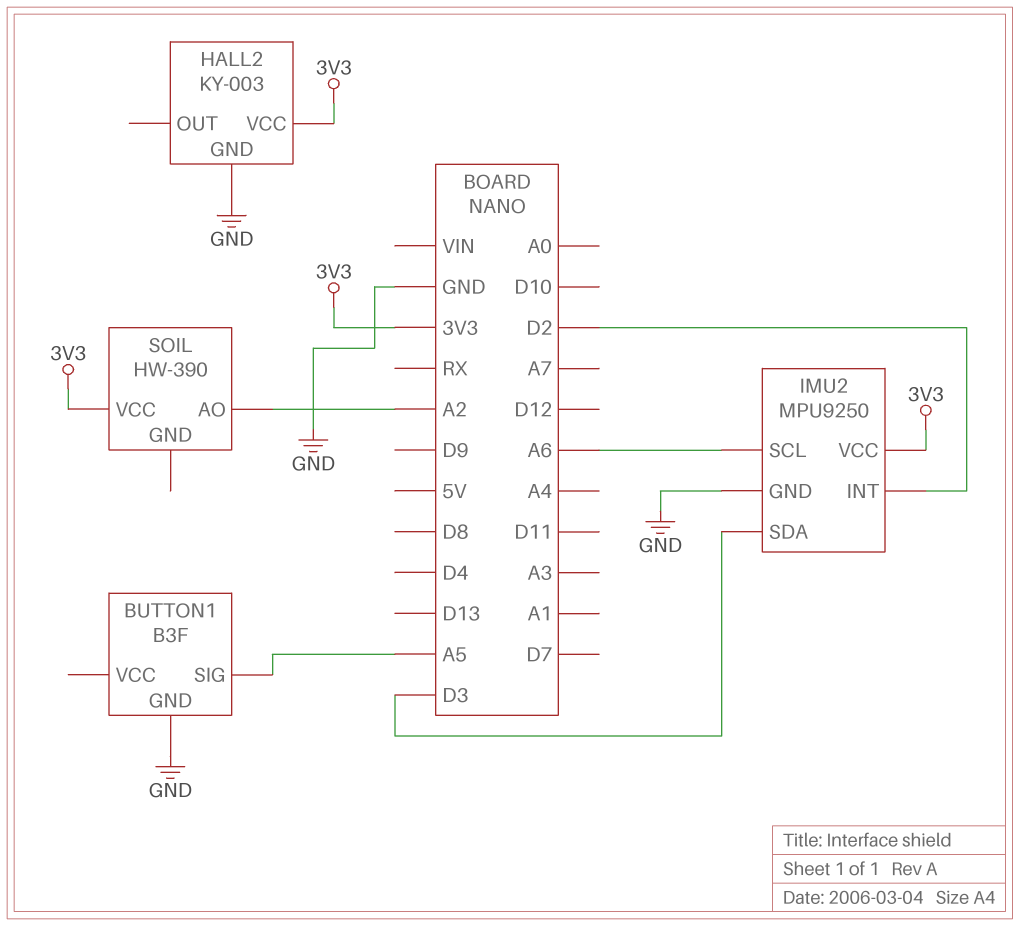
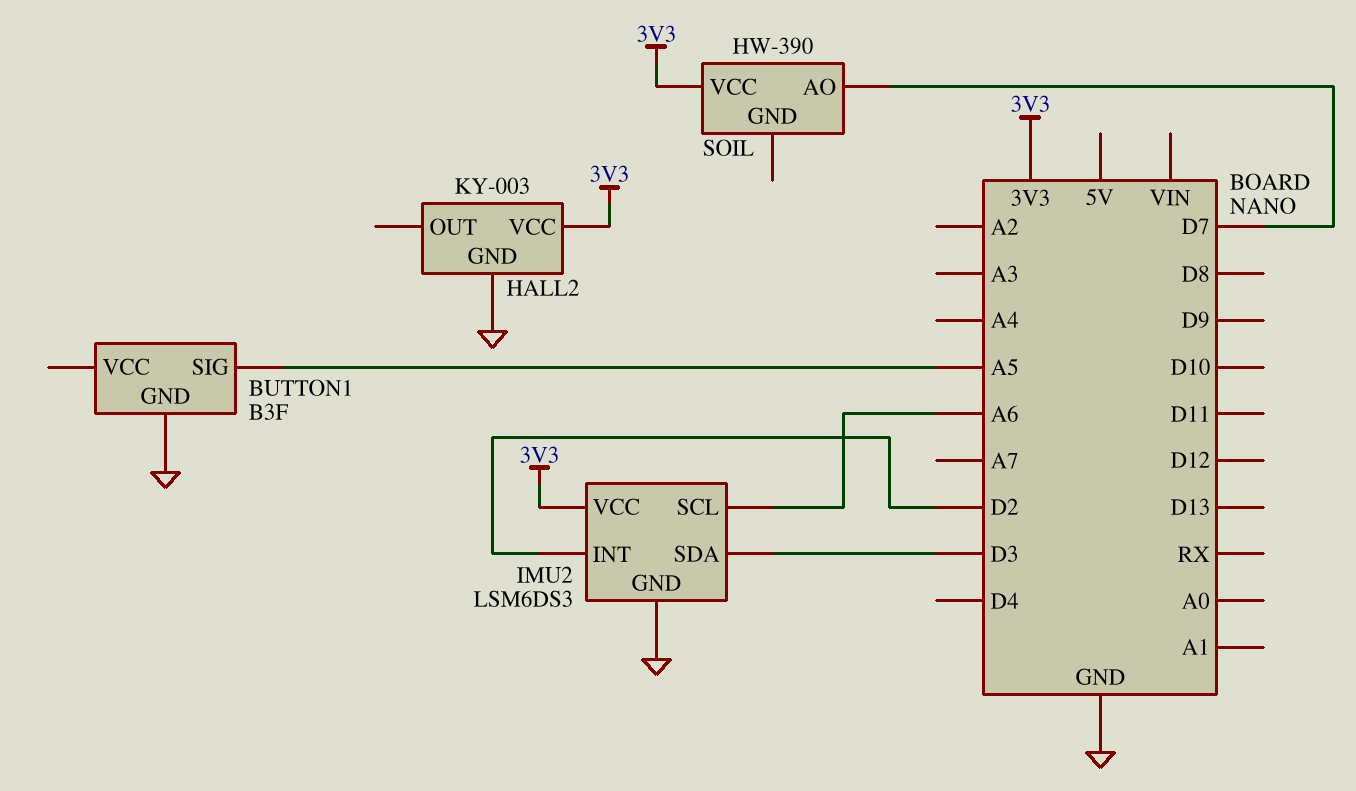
IMU2: MPU9250 -> LSM6DS3
SOIL pin AO: A2 -> D7

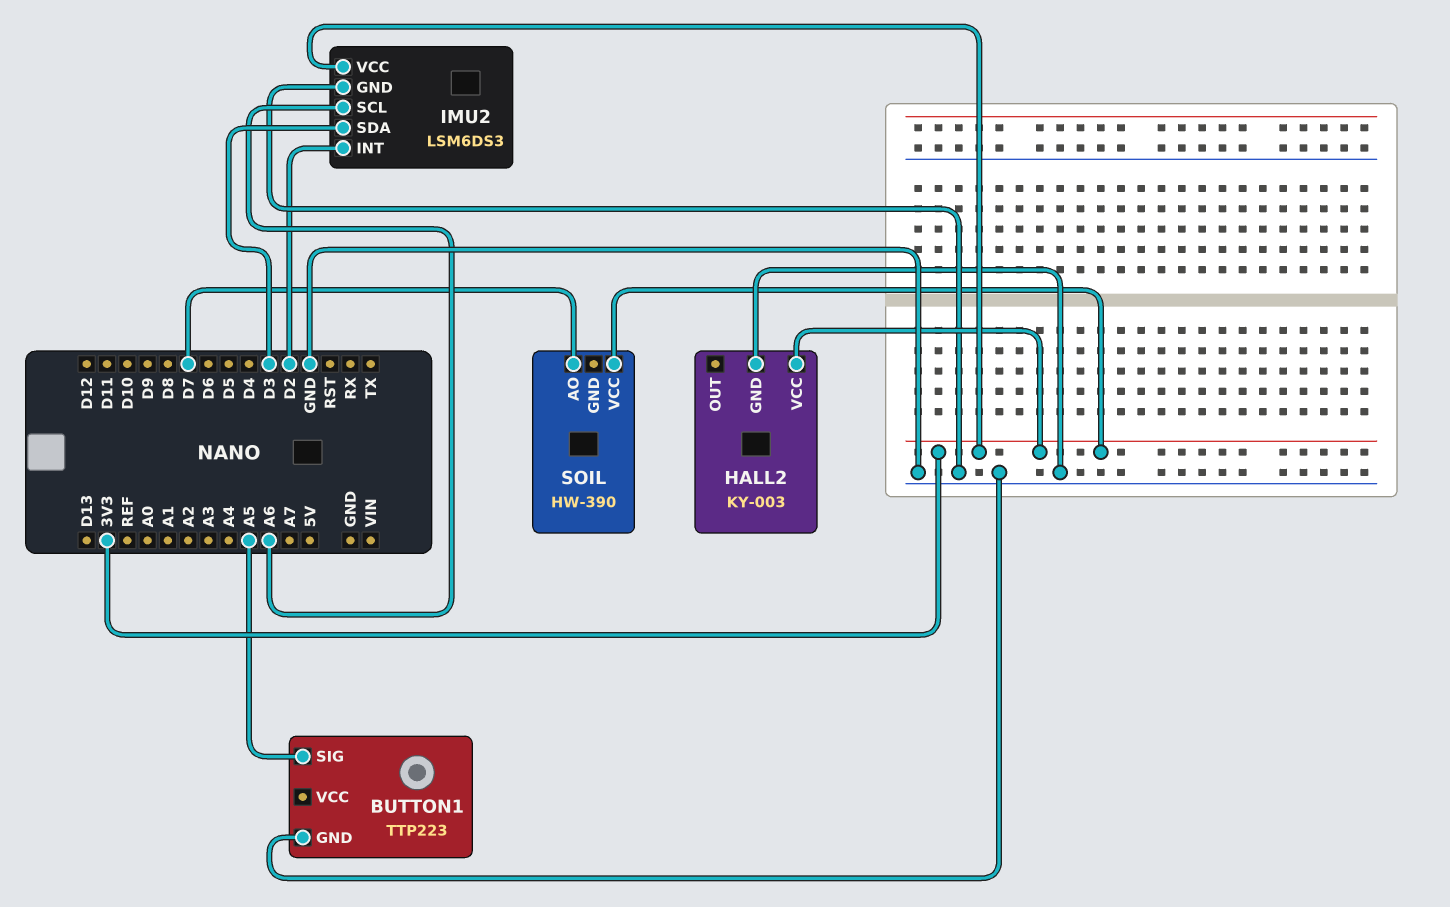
BUTTON1: B3F -> TTP223

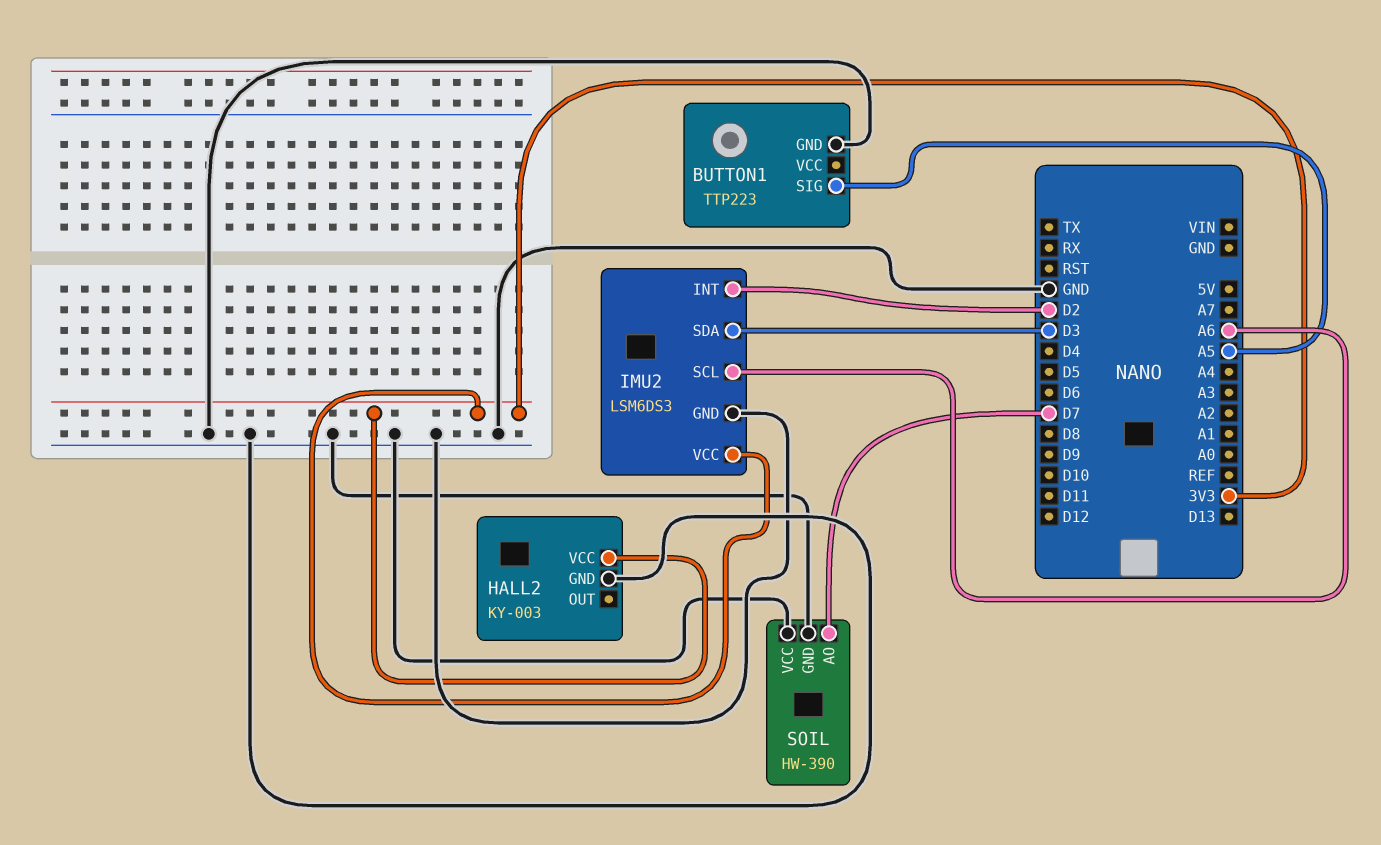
SOIL pin GND: none -> GND
SOIL pin VCC: 3V3 -> GND

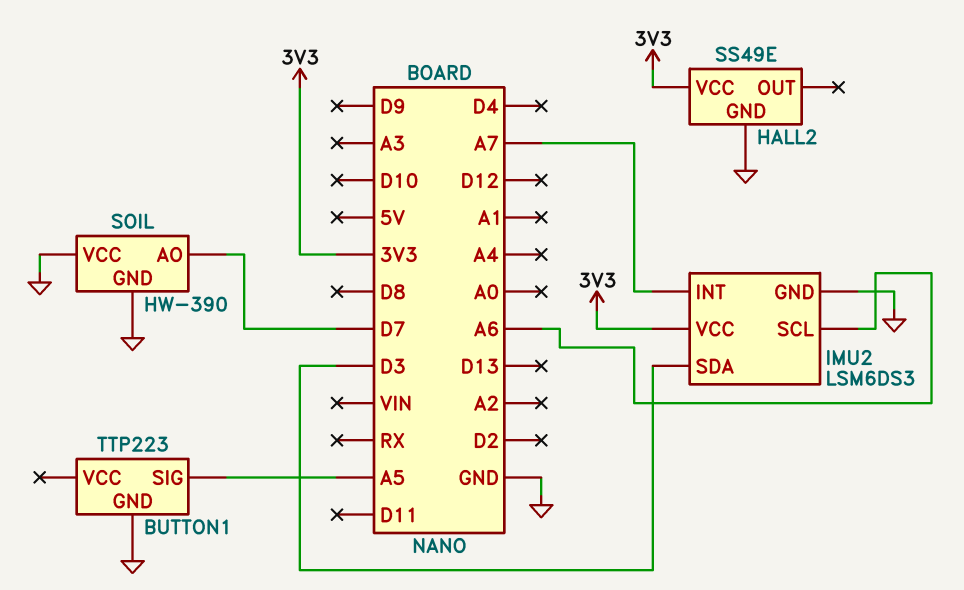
HALL2: KY-003 -> SS49E
IMU2 pin INT: D2 -> A7

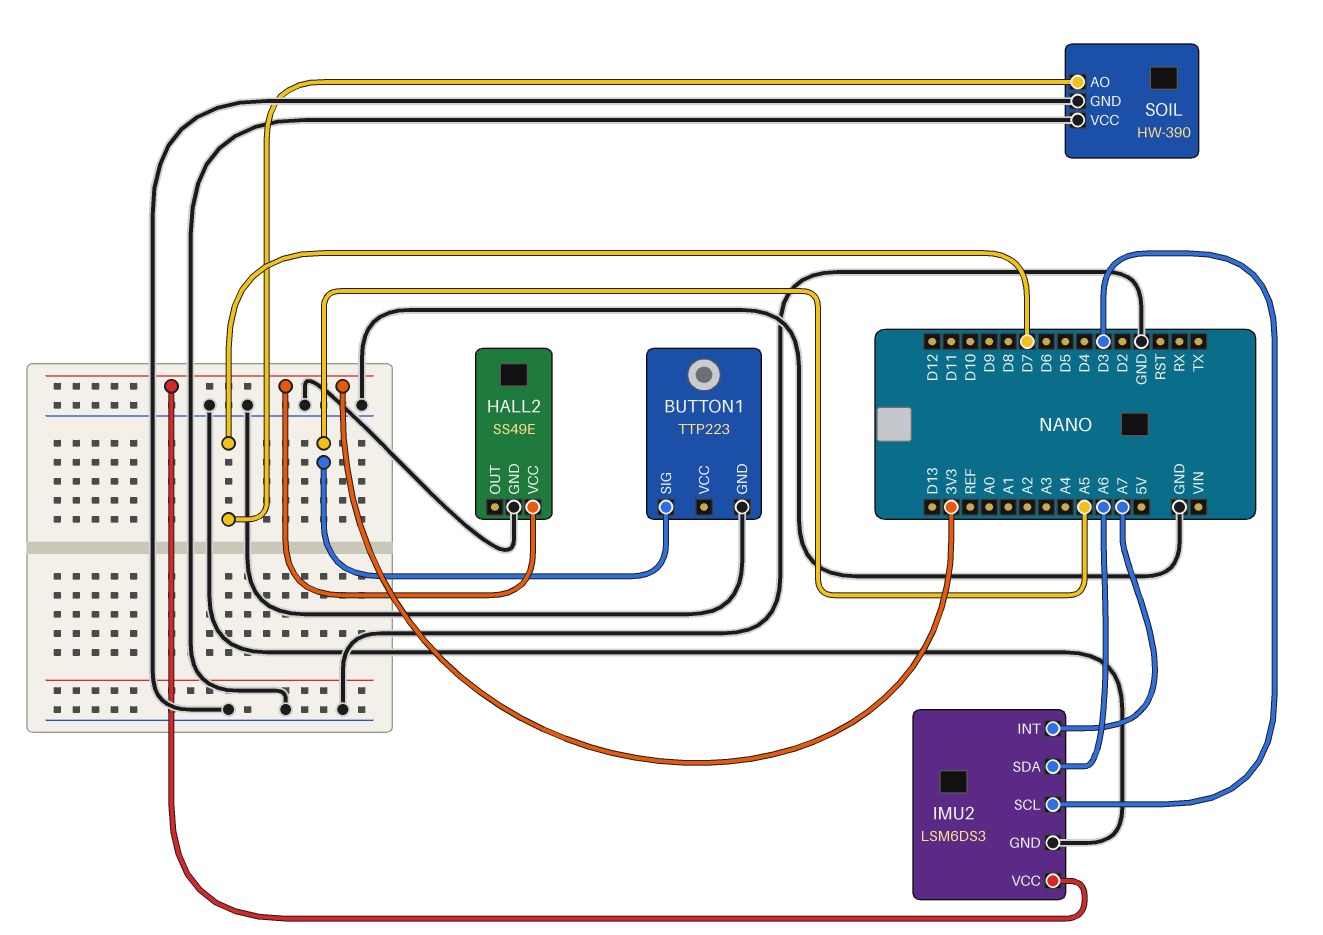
IMU2 pin SCL: A6 -> D3
IMU2 pin SDA: D3 -> A6

